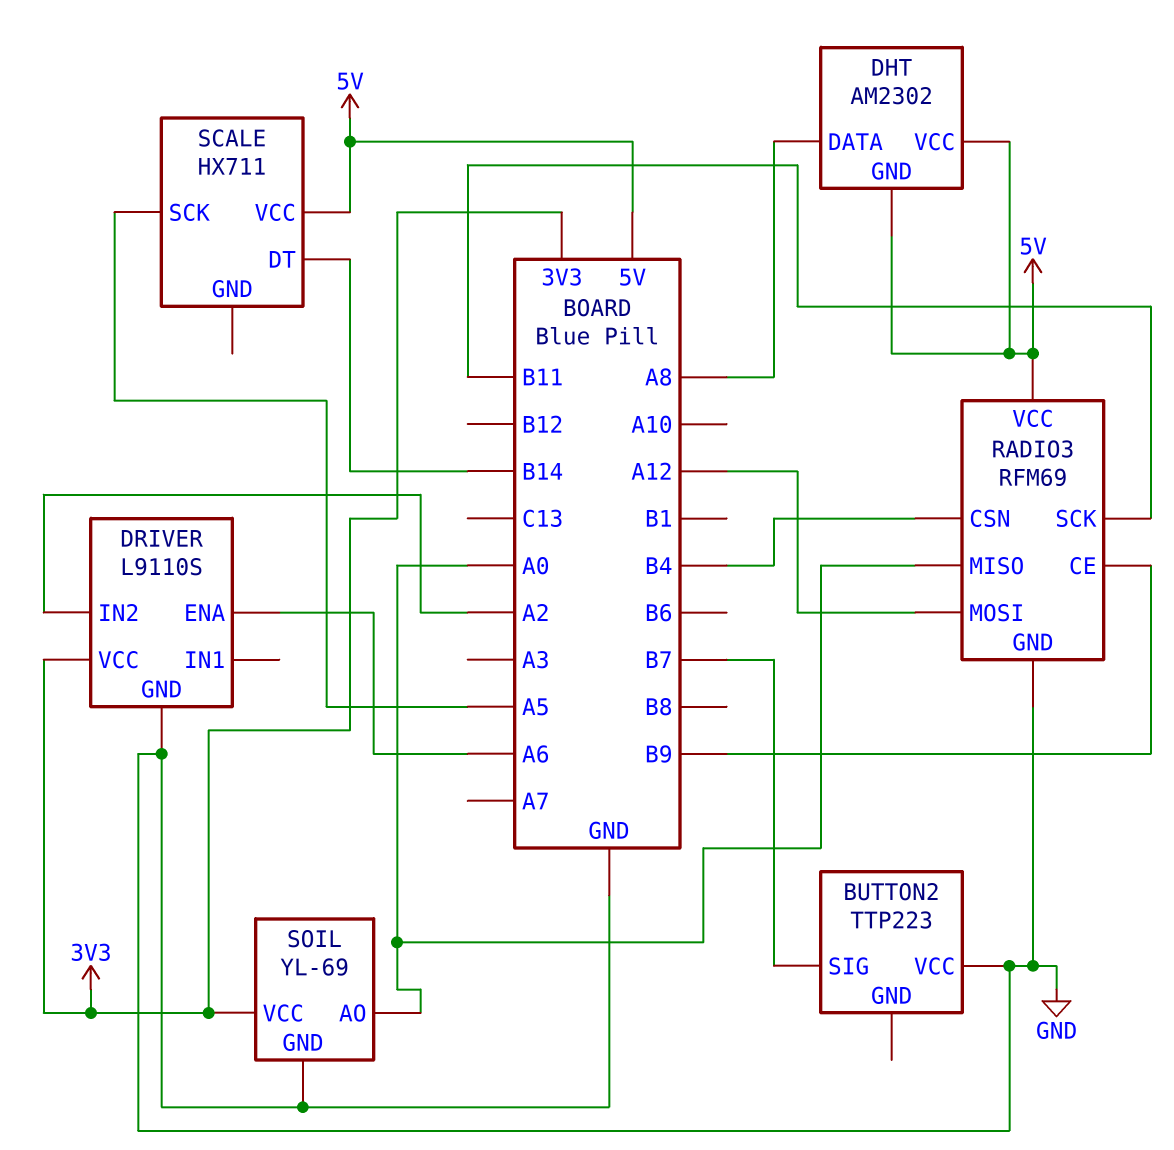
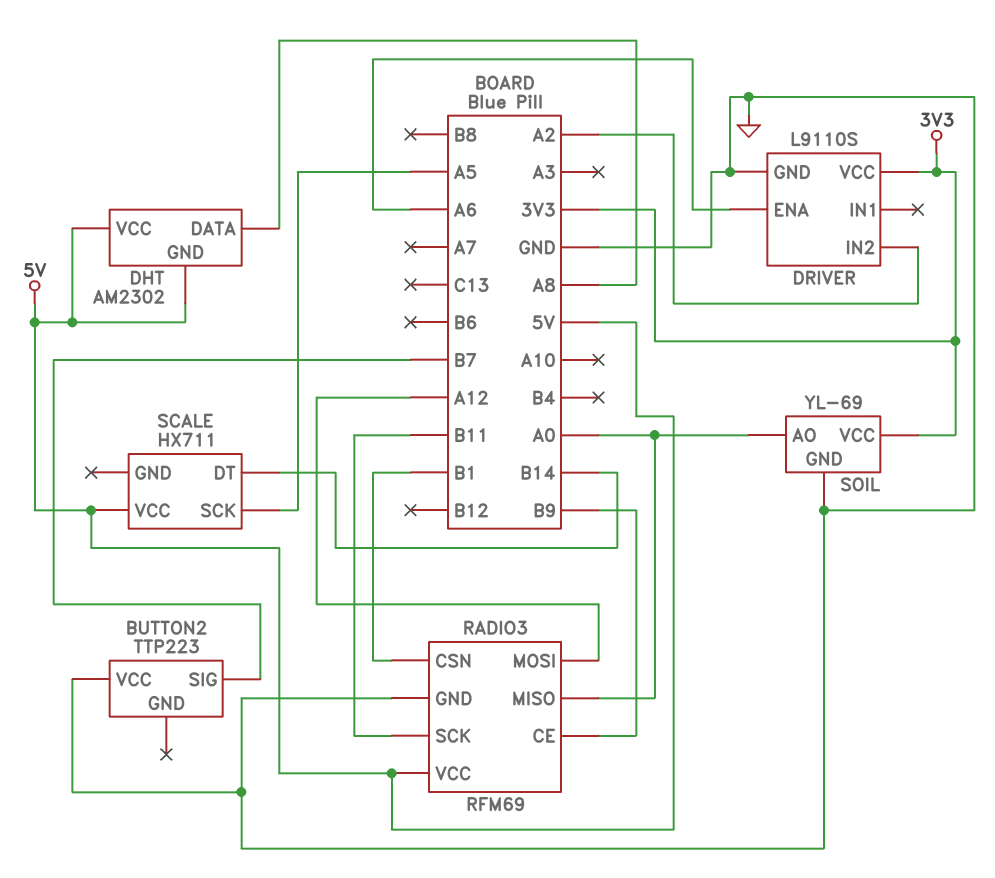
RADIO3 pin CSN: B4 -> B1

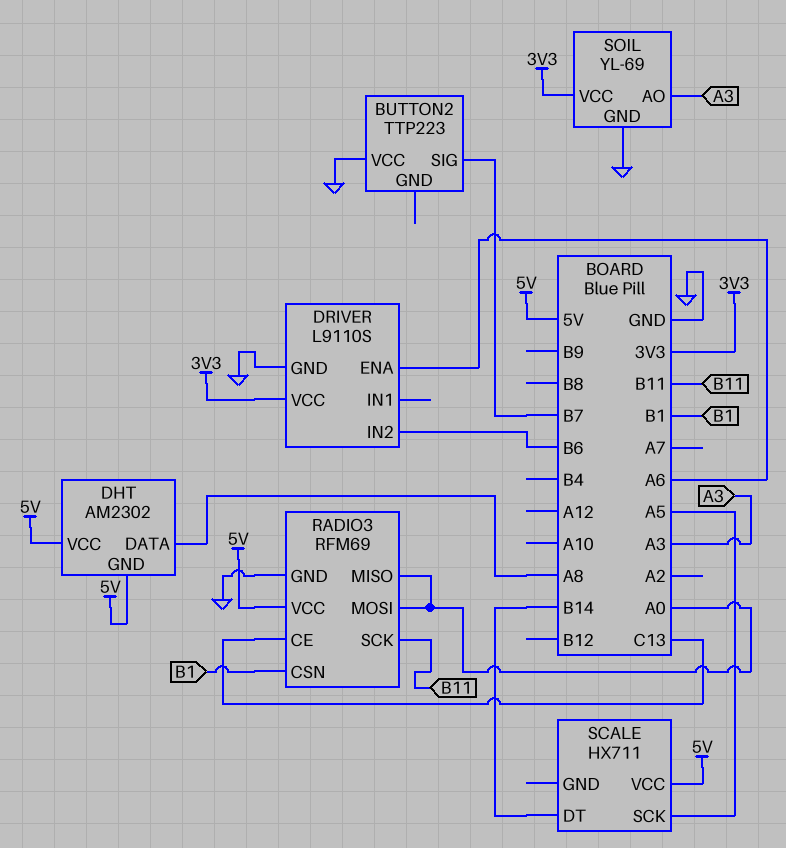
DRIVER pin IN2: A2 -> B6
RADIO3 pin CE: B9 -> C13
RADIO3 pin MOSI: A12 -> A0
SOIL pin AO: A0 -> A3

